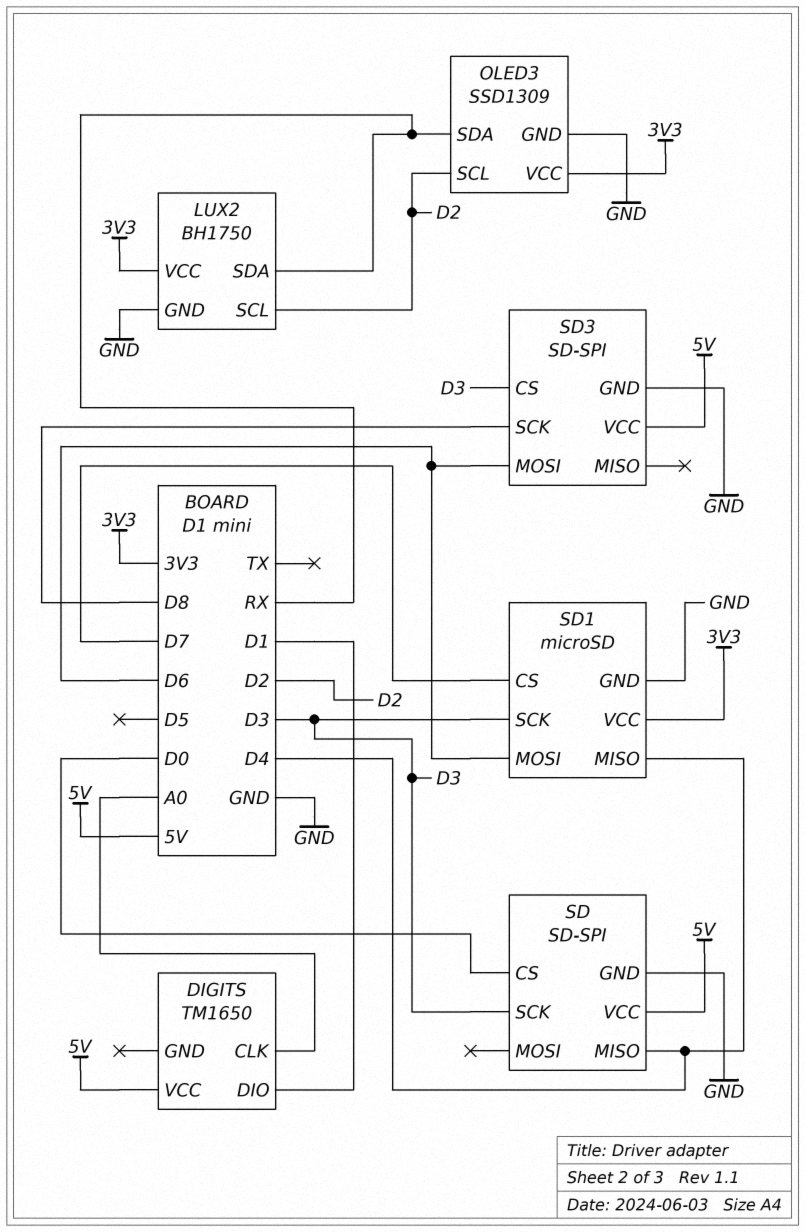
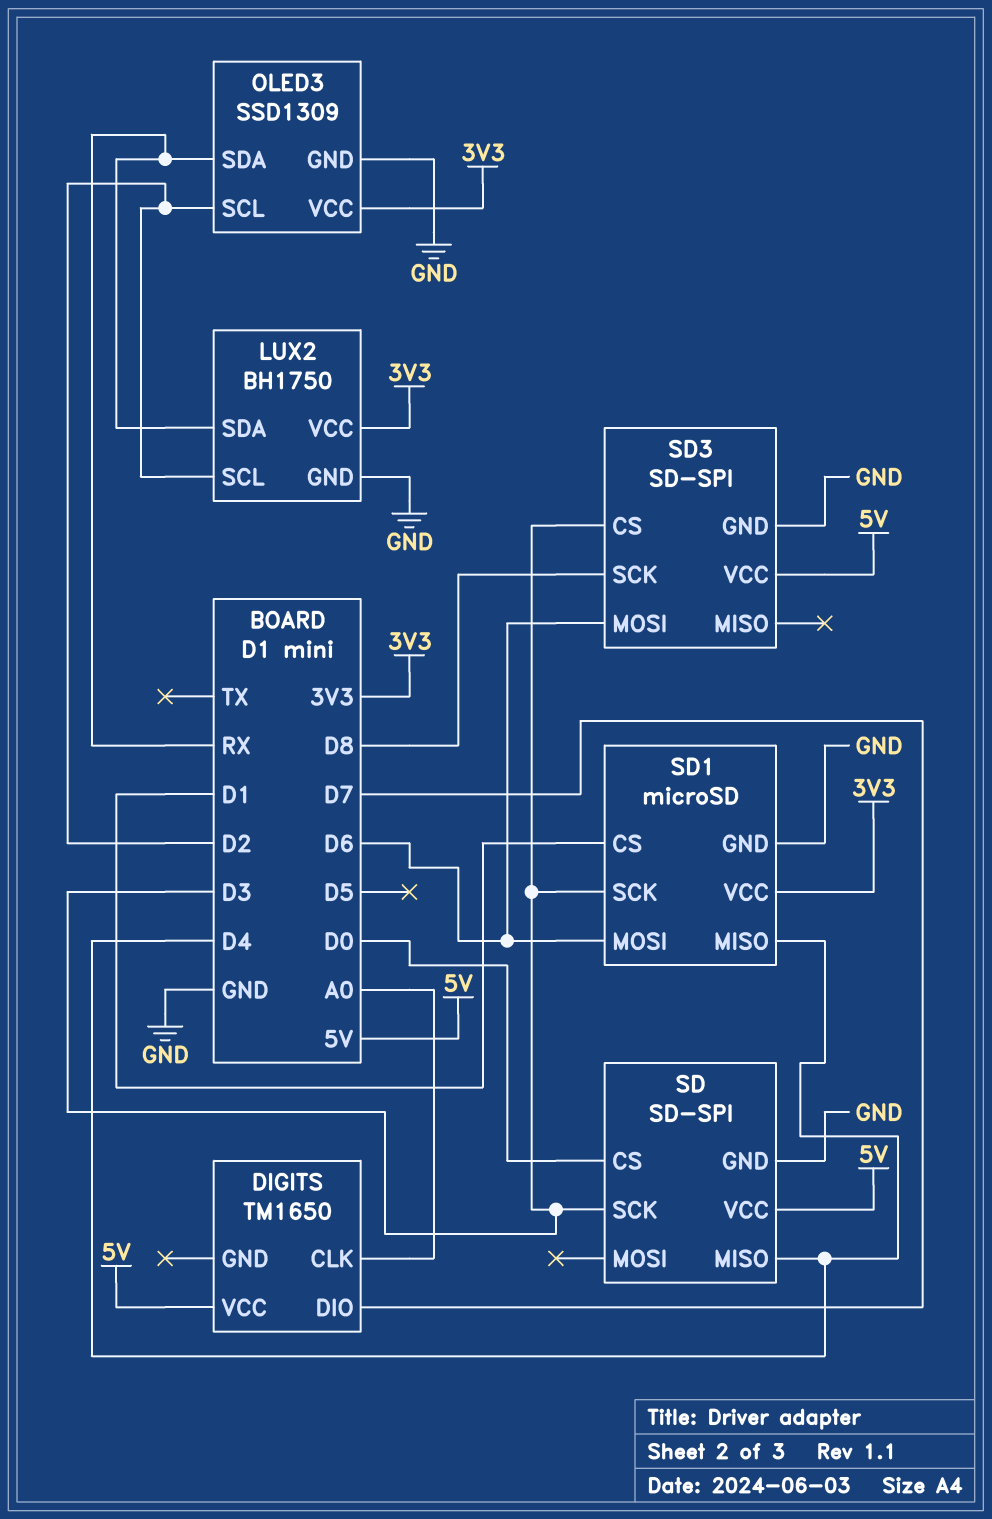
DIGITS pin DIO: D1 -> D7
SD1 pin CS: D7 -> D1

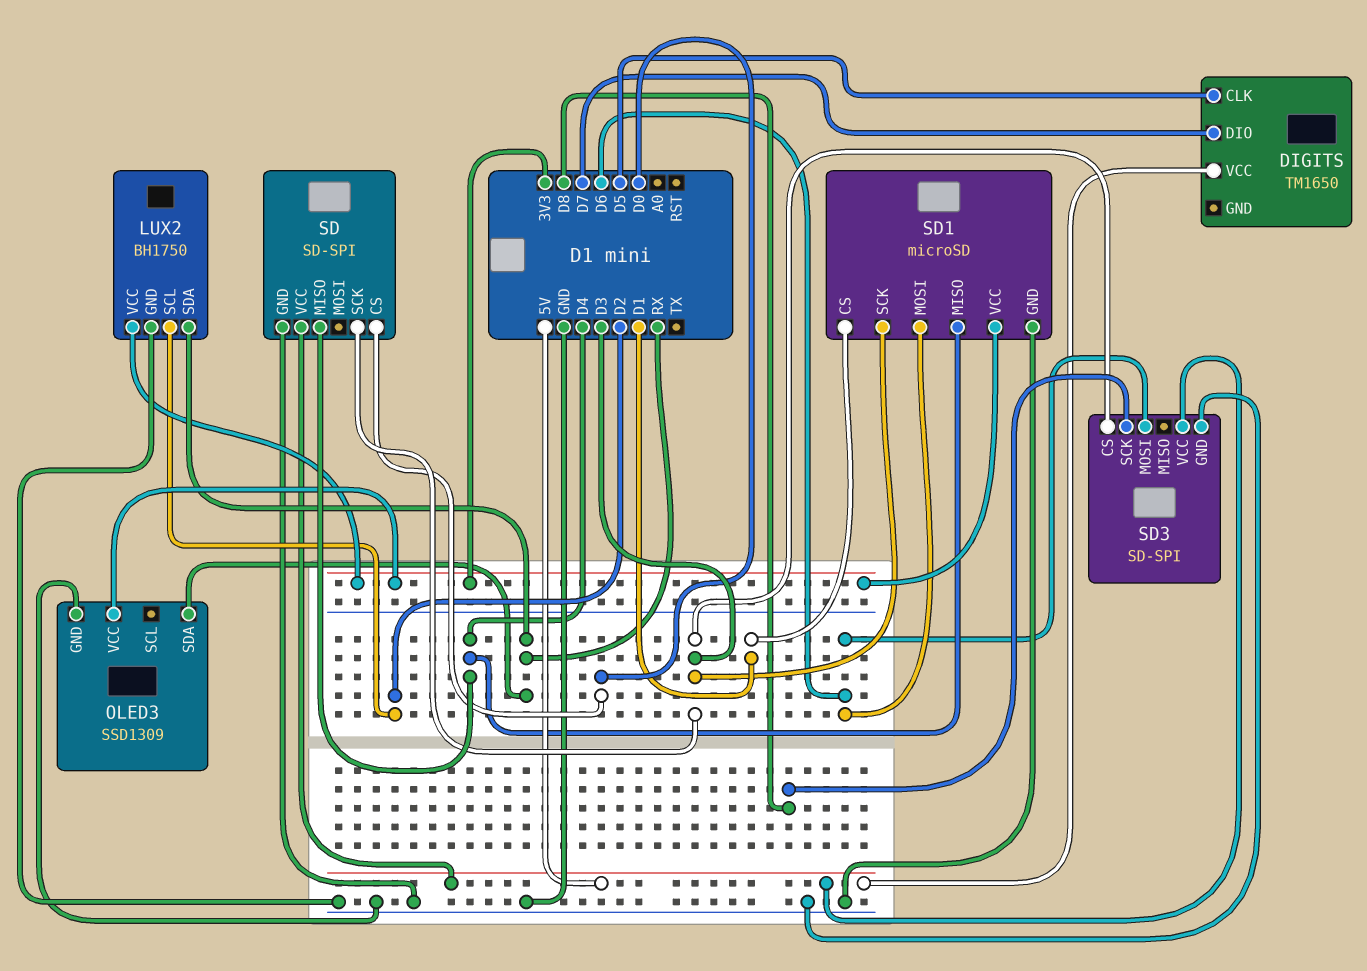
DIGITS pin CLK: A0 -> D5
OLED3 pin SCL: D2 -> none

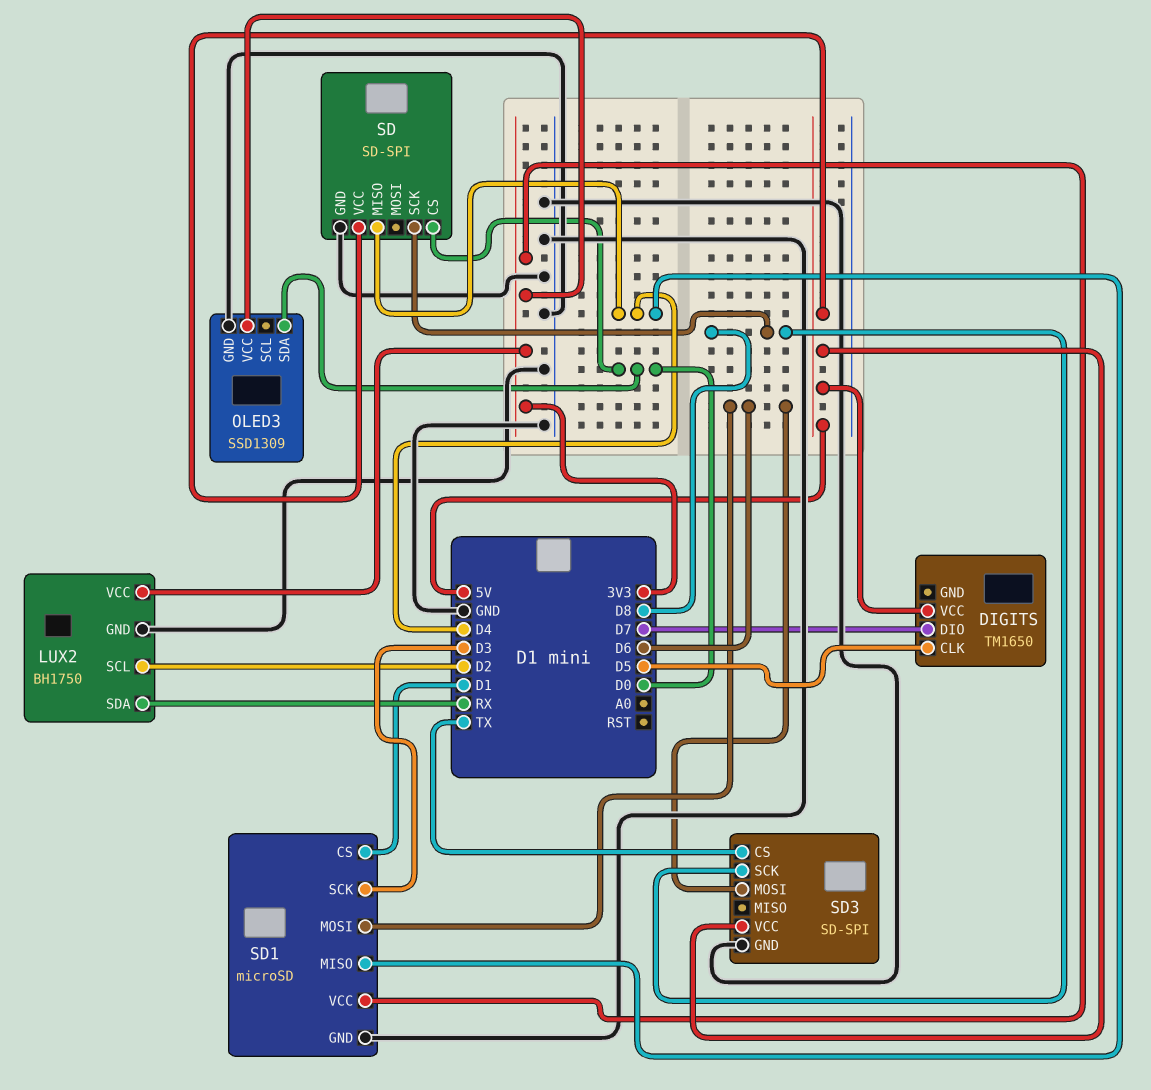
OLED3 pin SDA: RX -> D0
SD pin SCK: D3 -> D8
SD3 pin CS: D3 -> TX

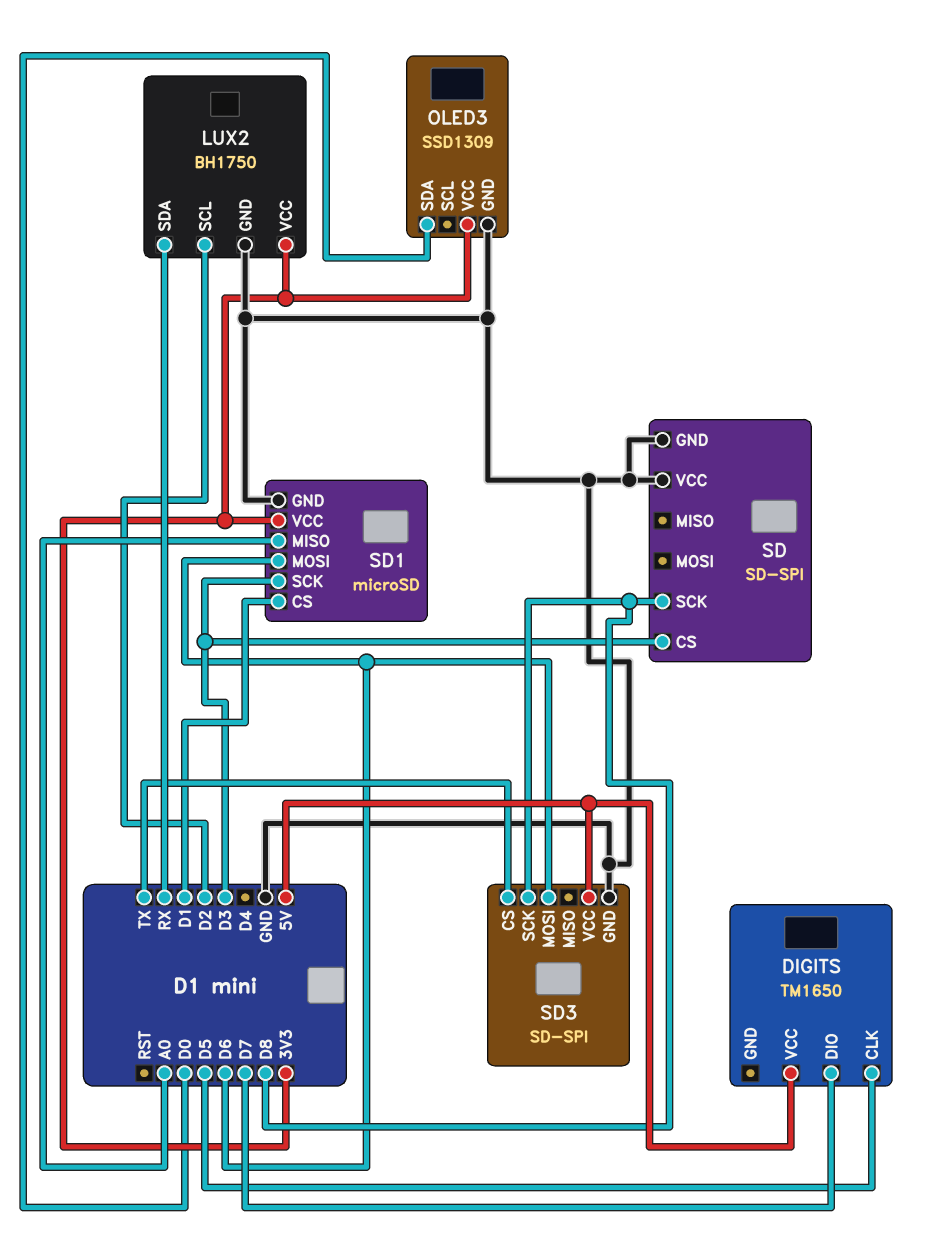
SD pin CS: D0 -> D3
SD pin MISO: D4 -> none
SD pin VCC: 5V -> GND
SD1 pin MISO: D4 -> A0

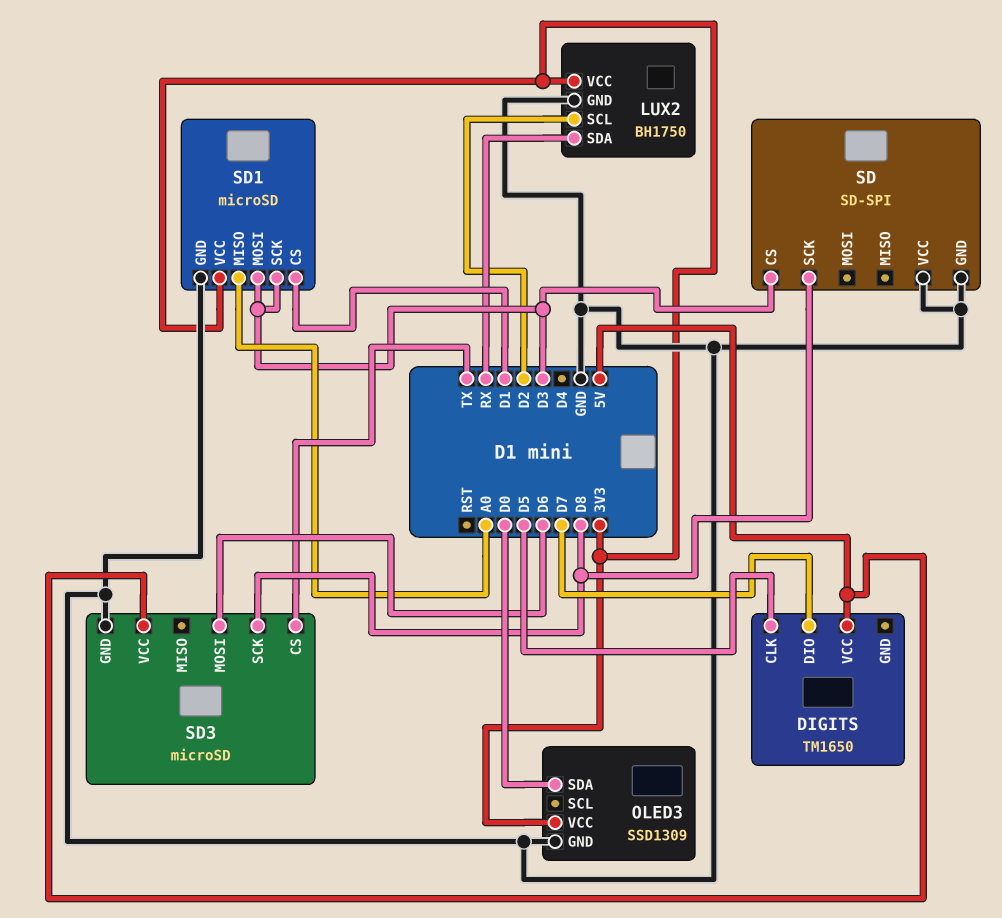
SD1 pin MOSI: D6 -> D3
SD3: SD-SPI -> microSD

